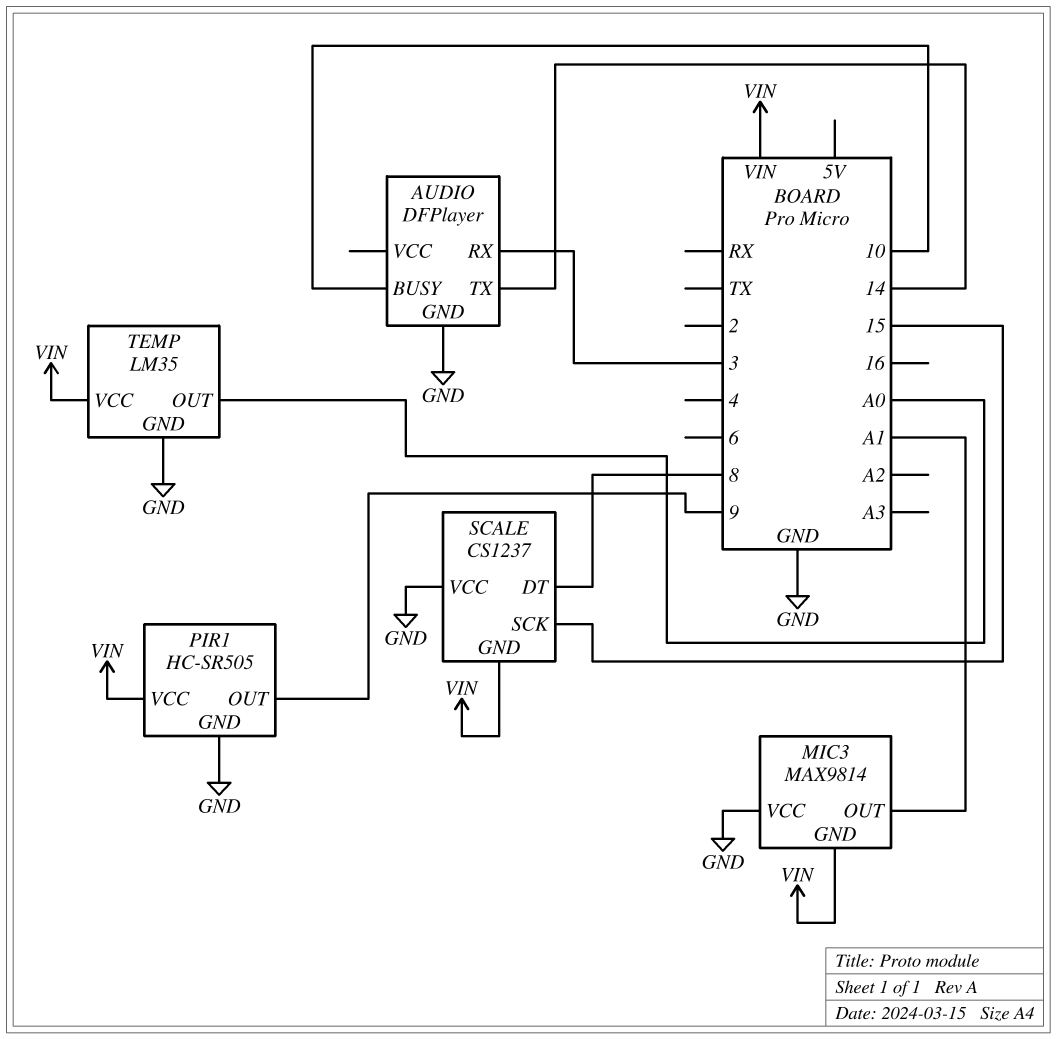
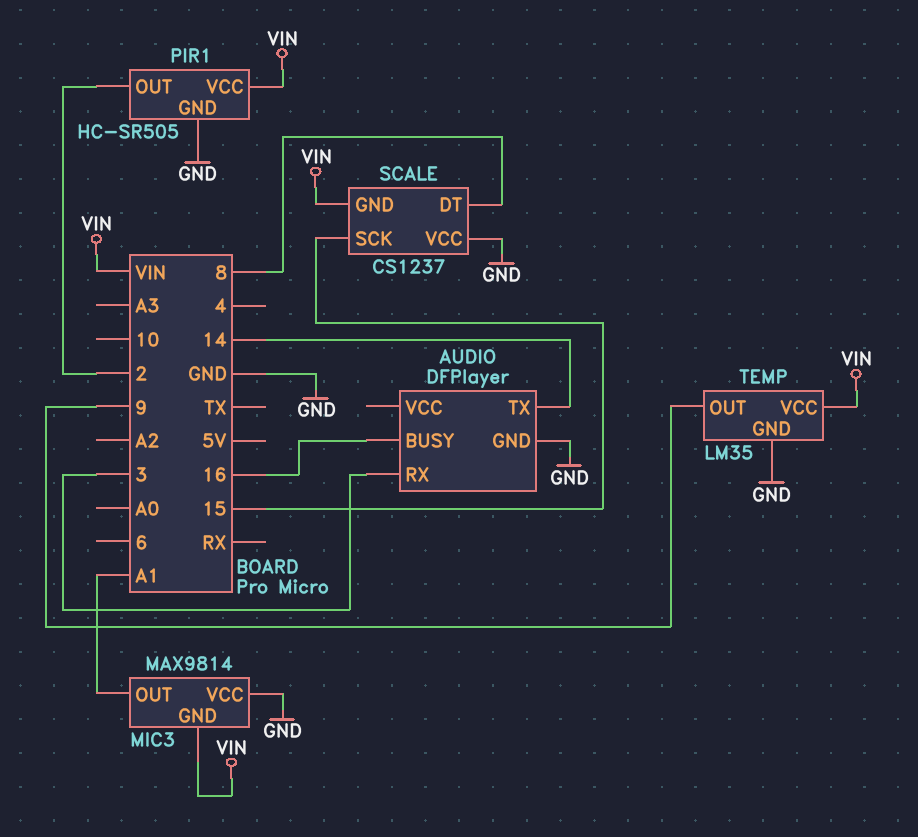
AUDIO pin BUSY: 10 -> 16
PIR1 pin OUT: 9 -> 2
TEMP pin OUT: A0 -> 9

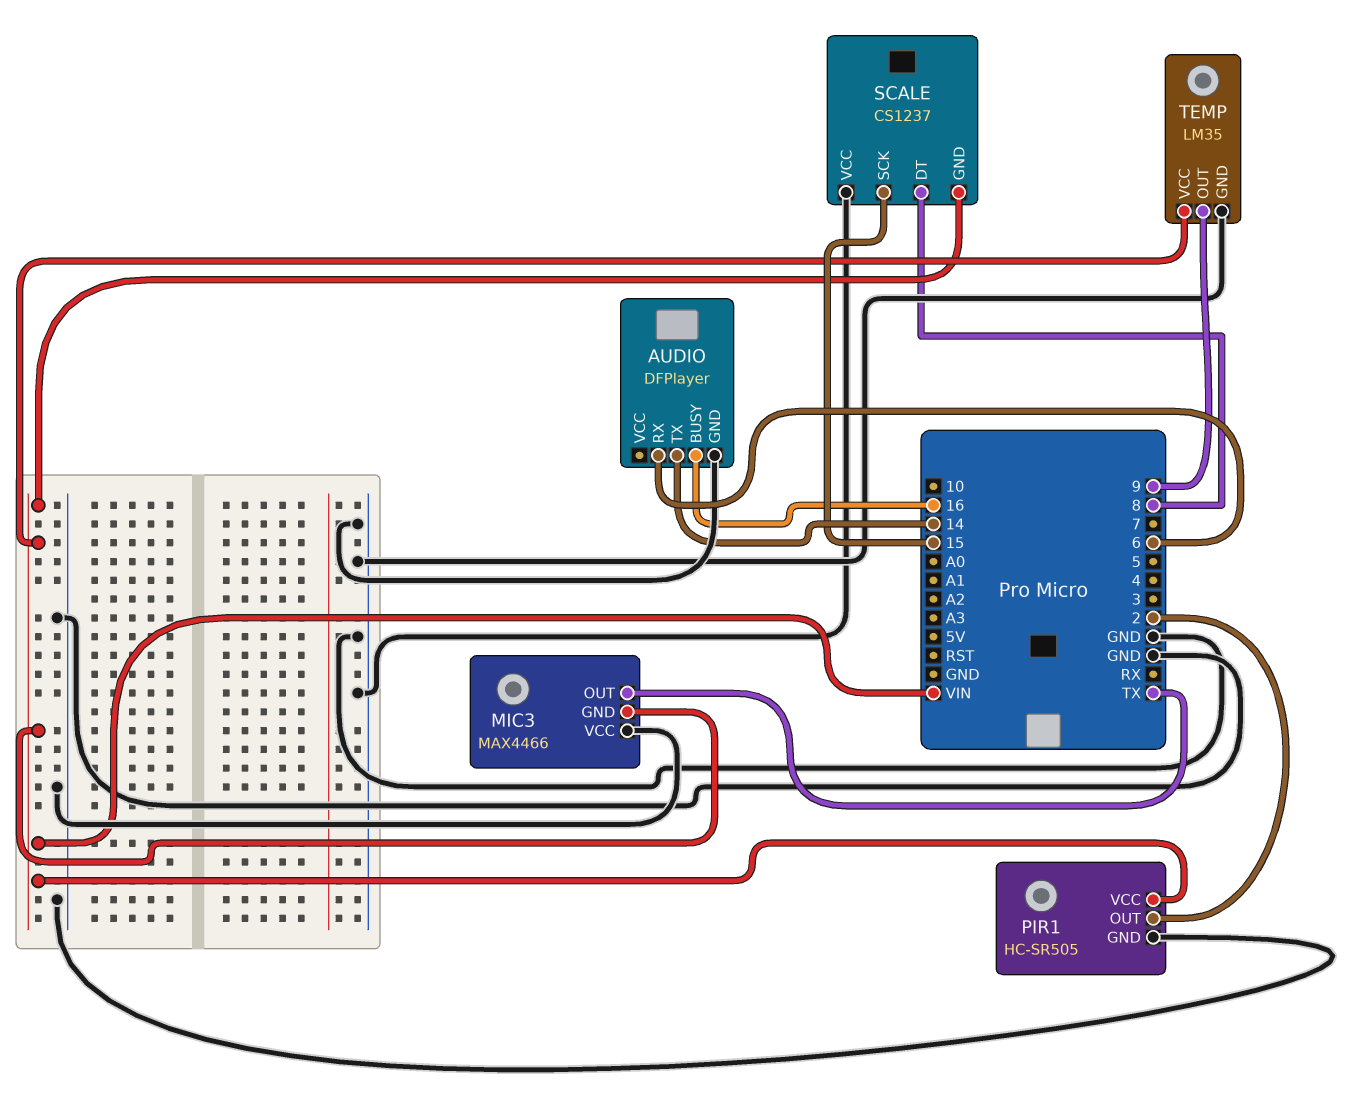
AUDIO pin RX: 3 -> 6
MIC3: MAX9814 -> MAX4466
MIC3 pin OUT: A1 -> TX

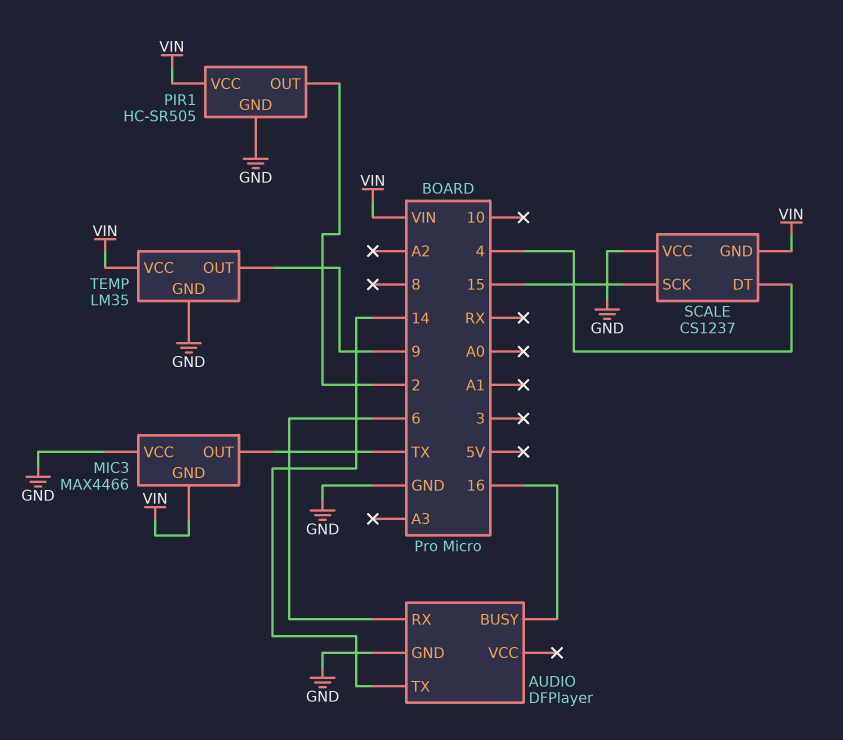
SCALE pin DT: 8 -> 4

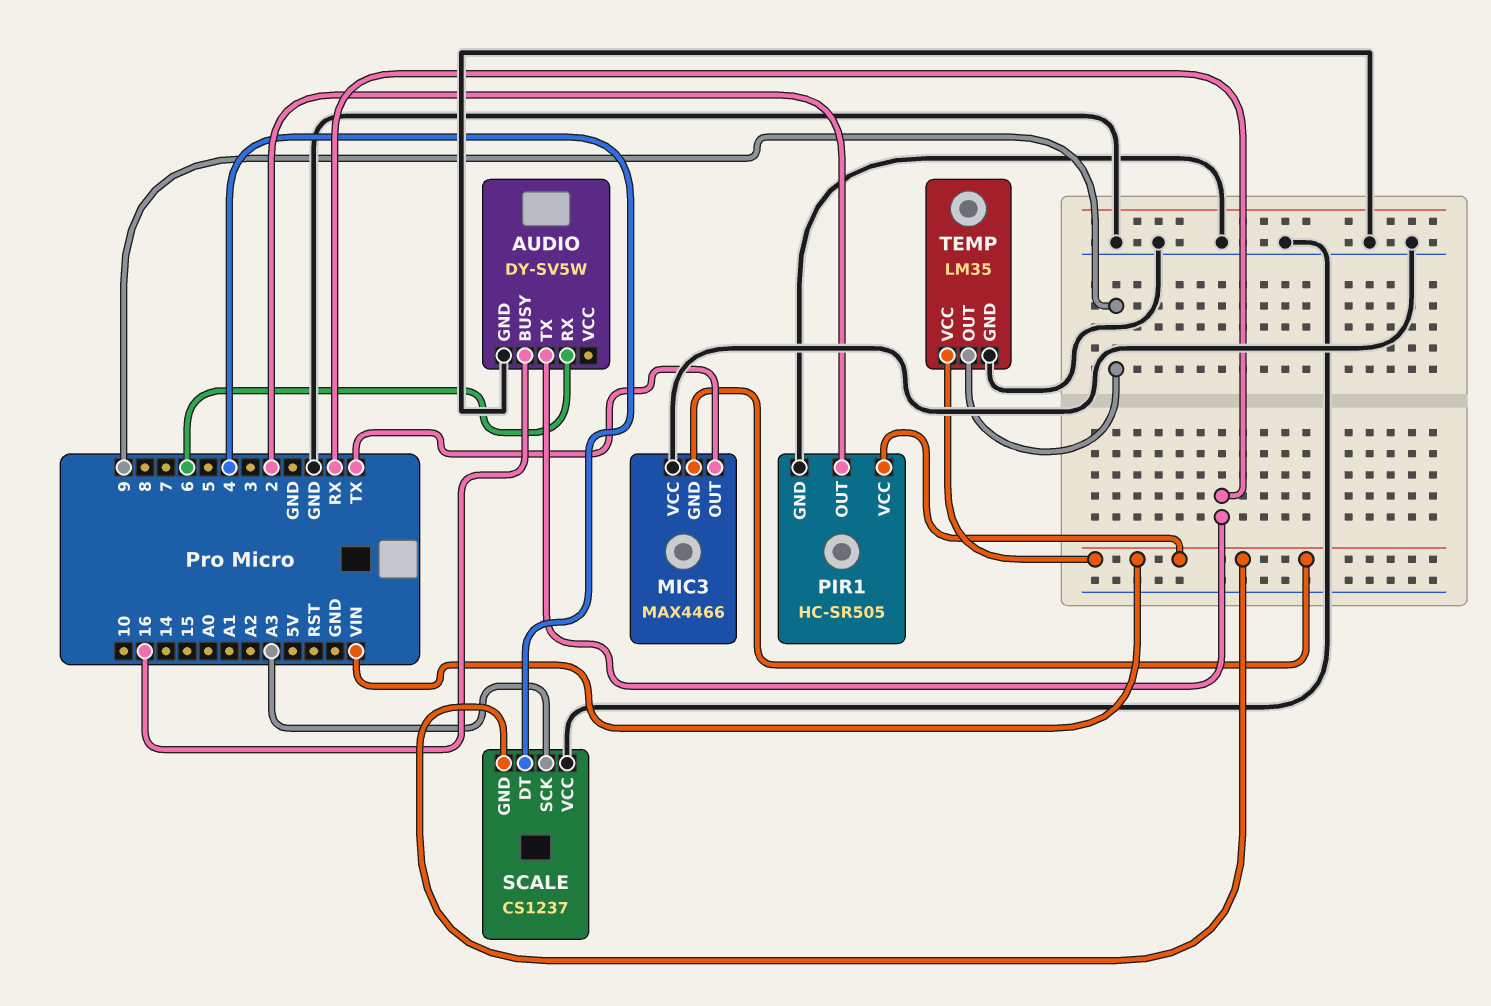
AUDIO: DFPlayer -> DY-SV5W
AUDIO pin TX: 14 -> RX
SCALE pin SCK: 15 -> A3

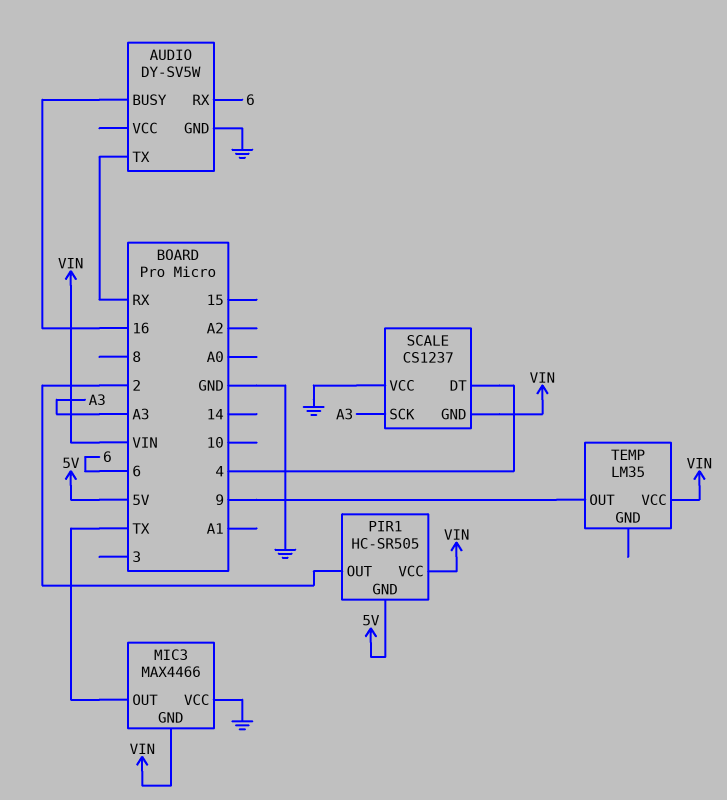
PIR1 pin GND: GND -> 5V
TEMP pin GND: GND -> none

